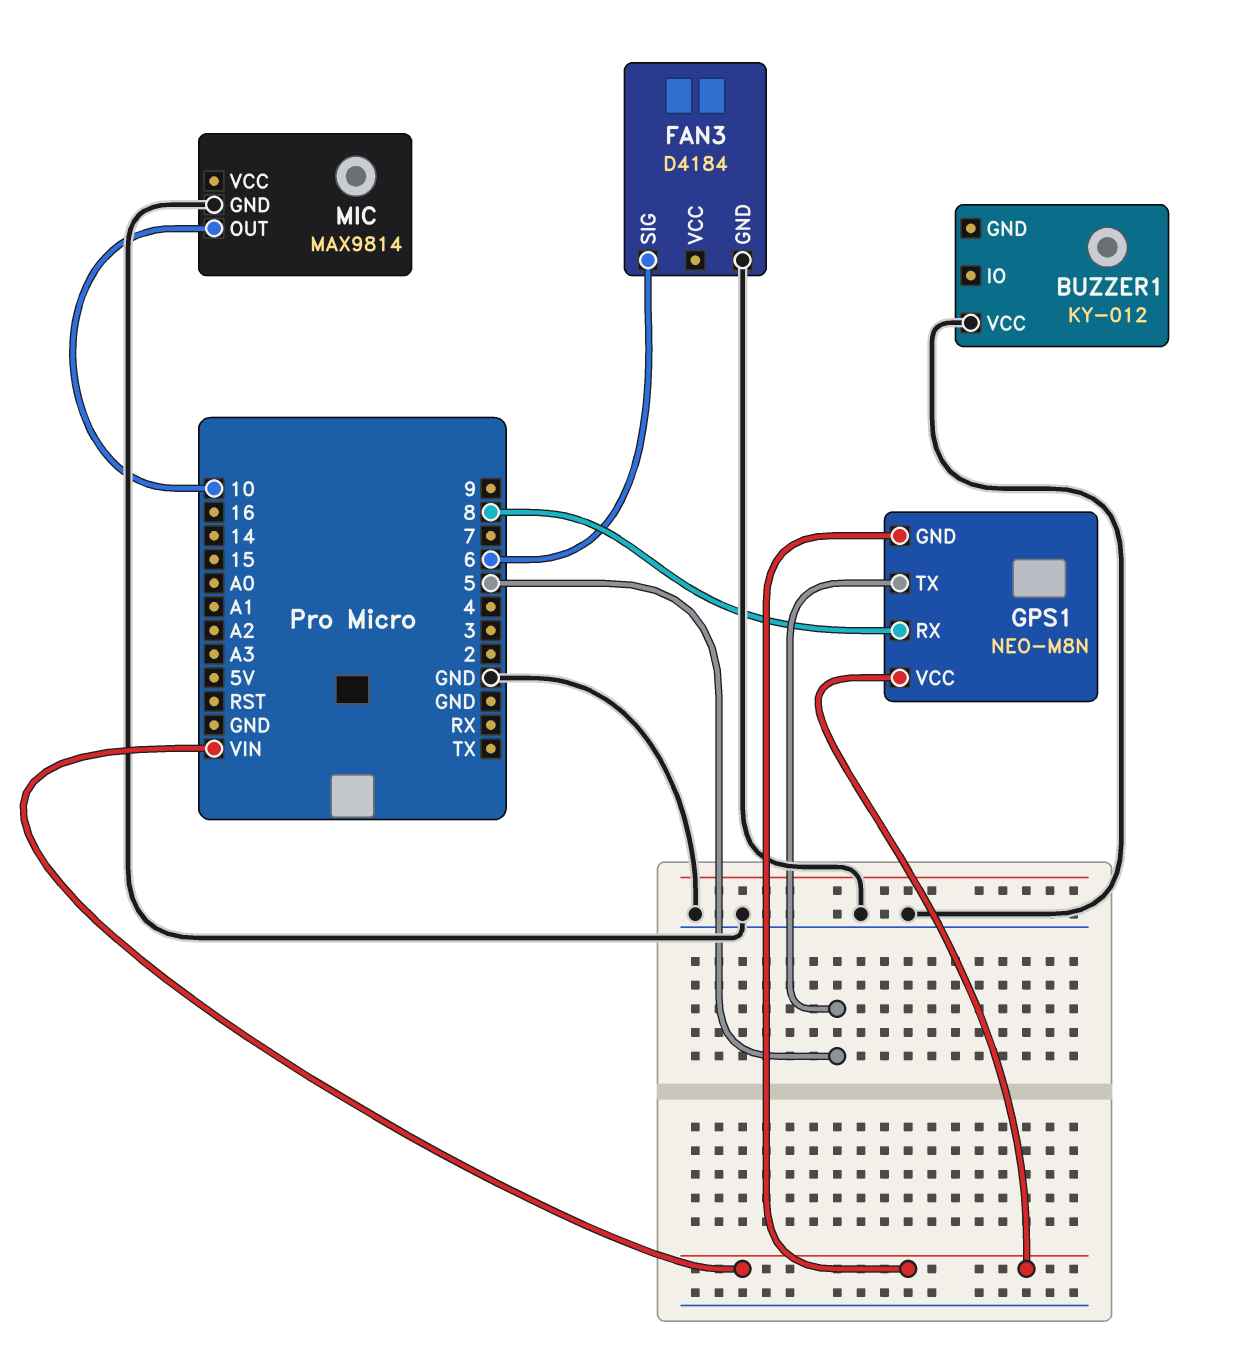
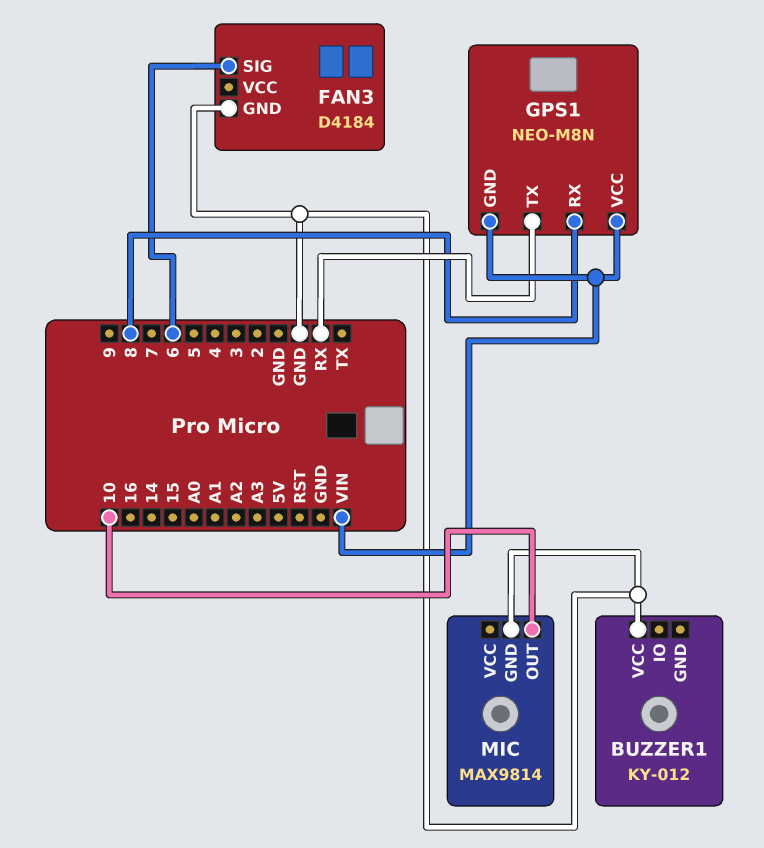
GPS1 pin TX: 5 -> RX

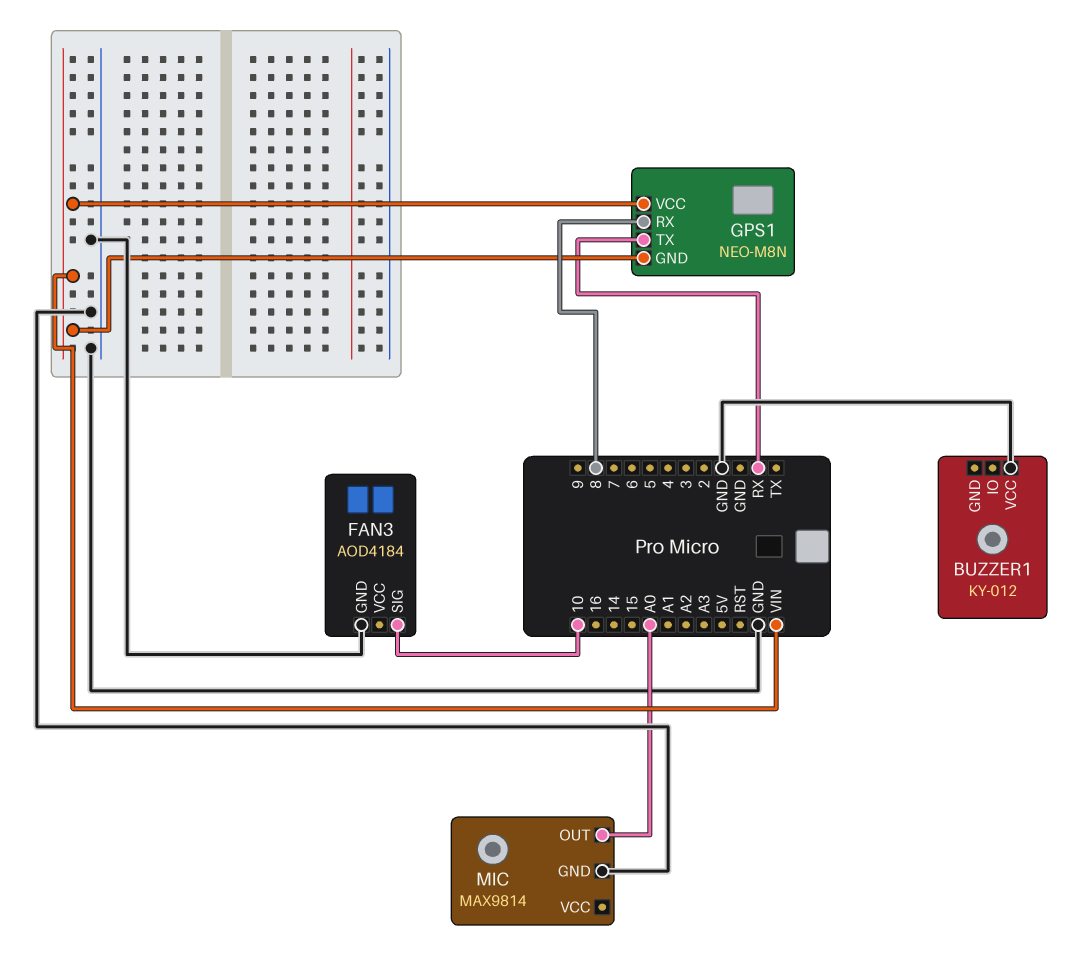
FAN3: D4184 -> AOD4184
FAN3 pin SIG: 6 -> 10
MIC pin OUT: 10 -> A0

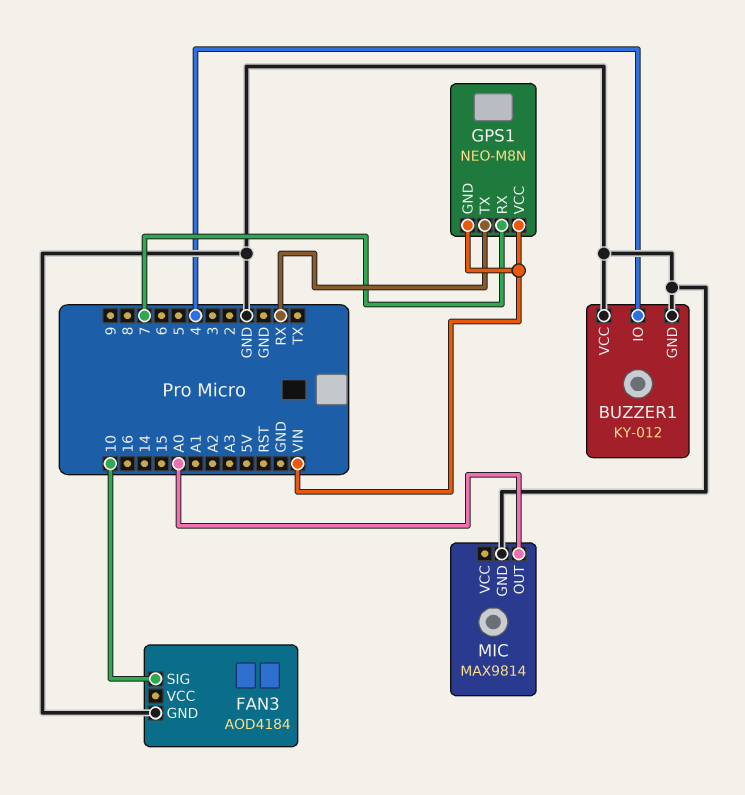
BUZZER1 pin GND: none -> GND
BUZZER1 pin IO: none -> 4
GPS1 pin RX: 8 -> 7

